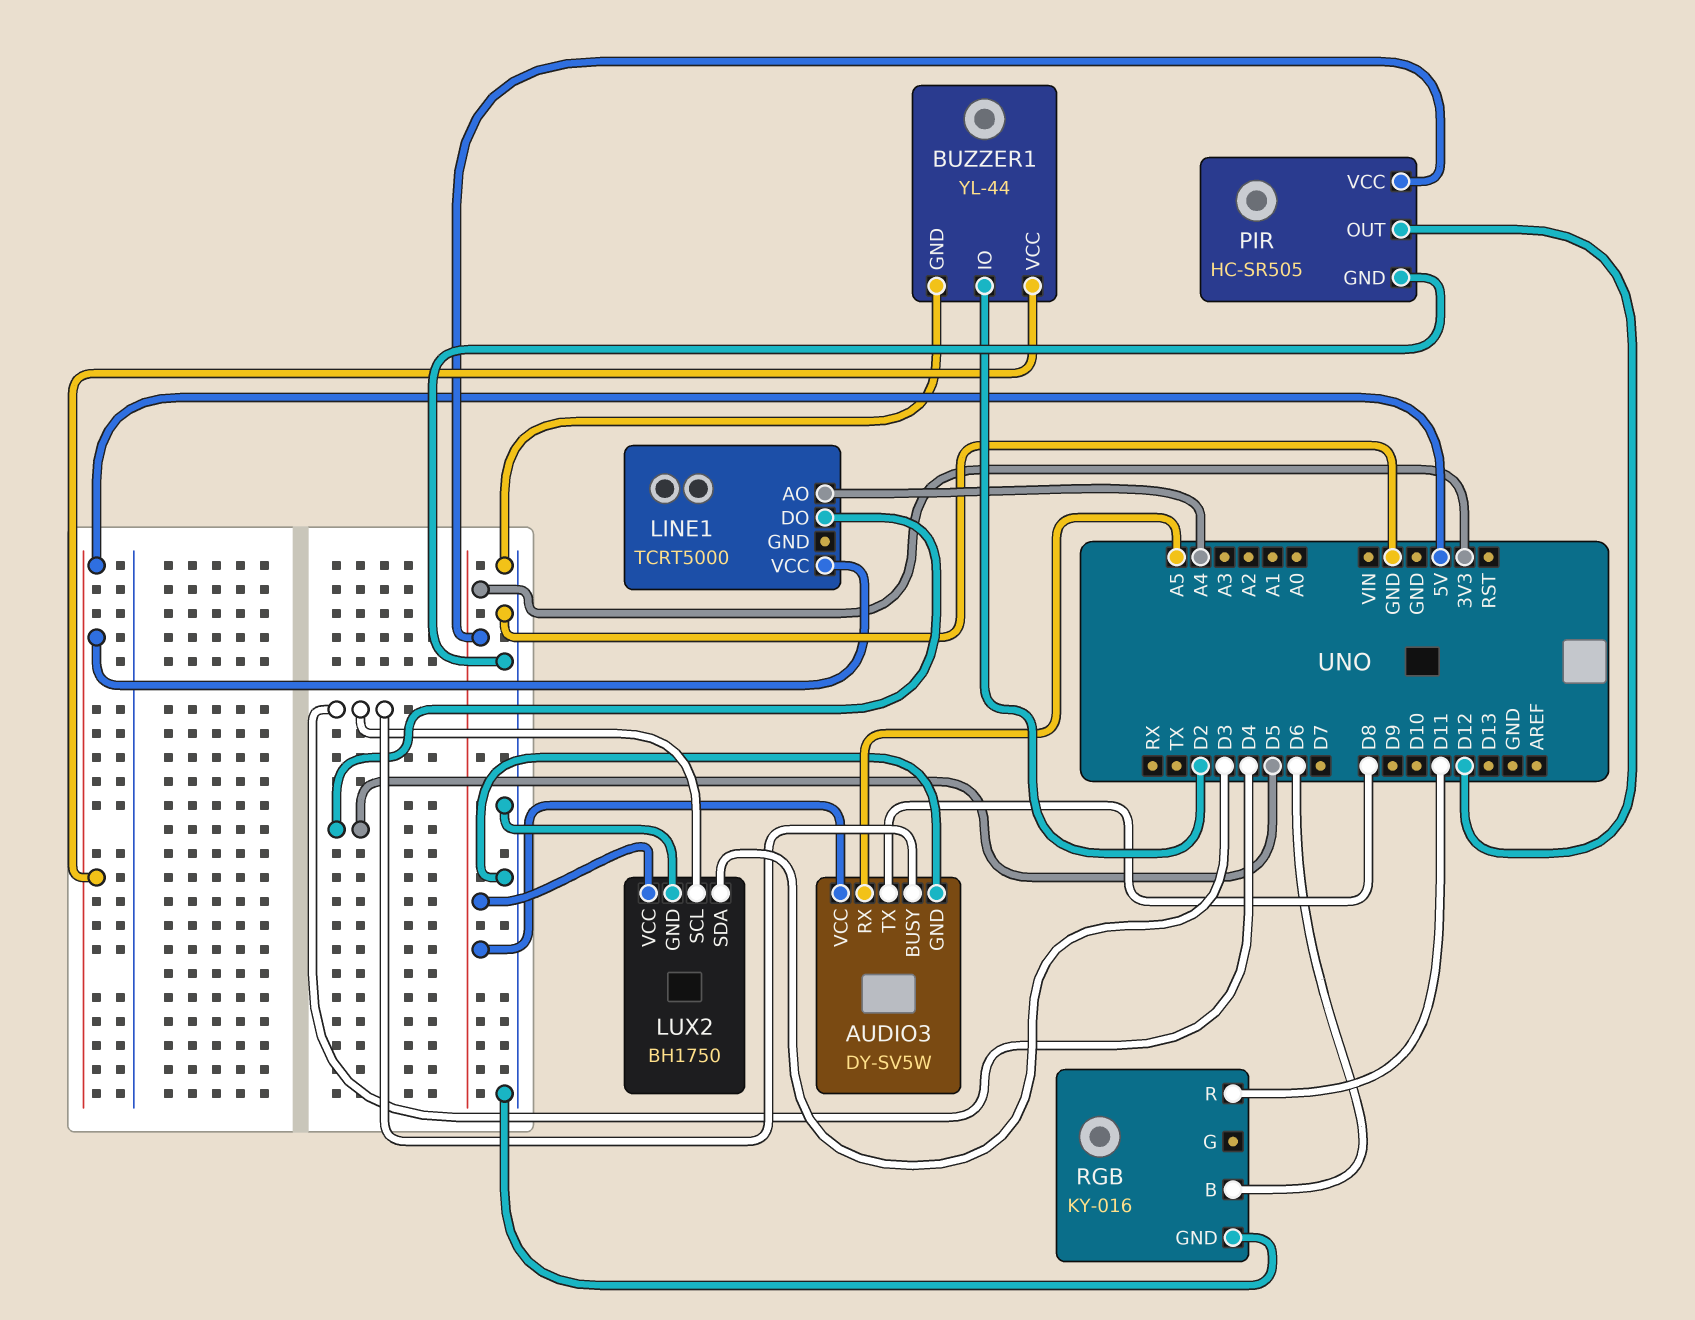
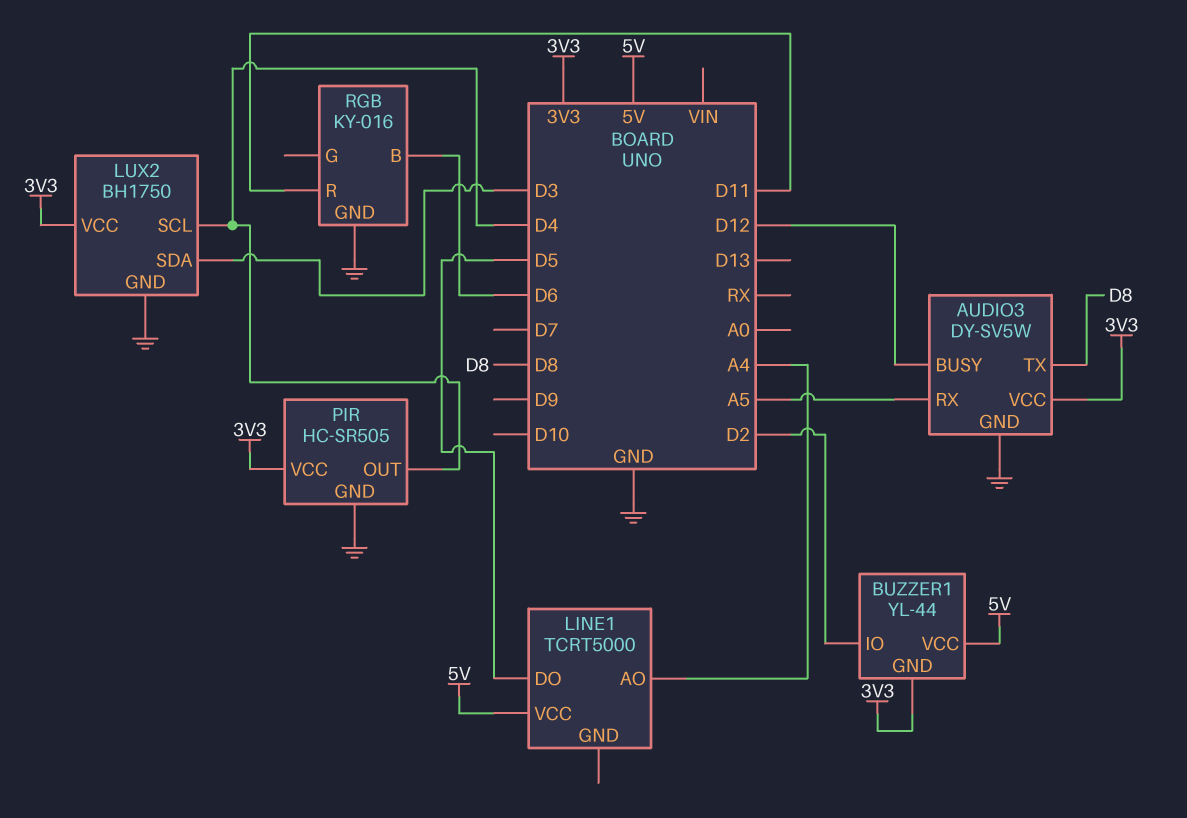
AUDIO3 pin BUSY: D4 -> D12
BUZZER1 pin GND: GND -> 3V3
PIR pin OUT: D12 -> D4

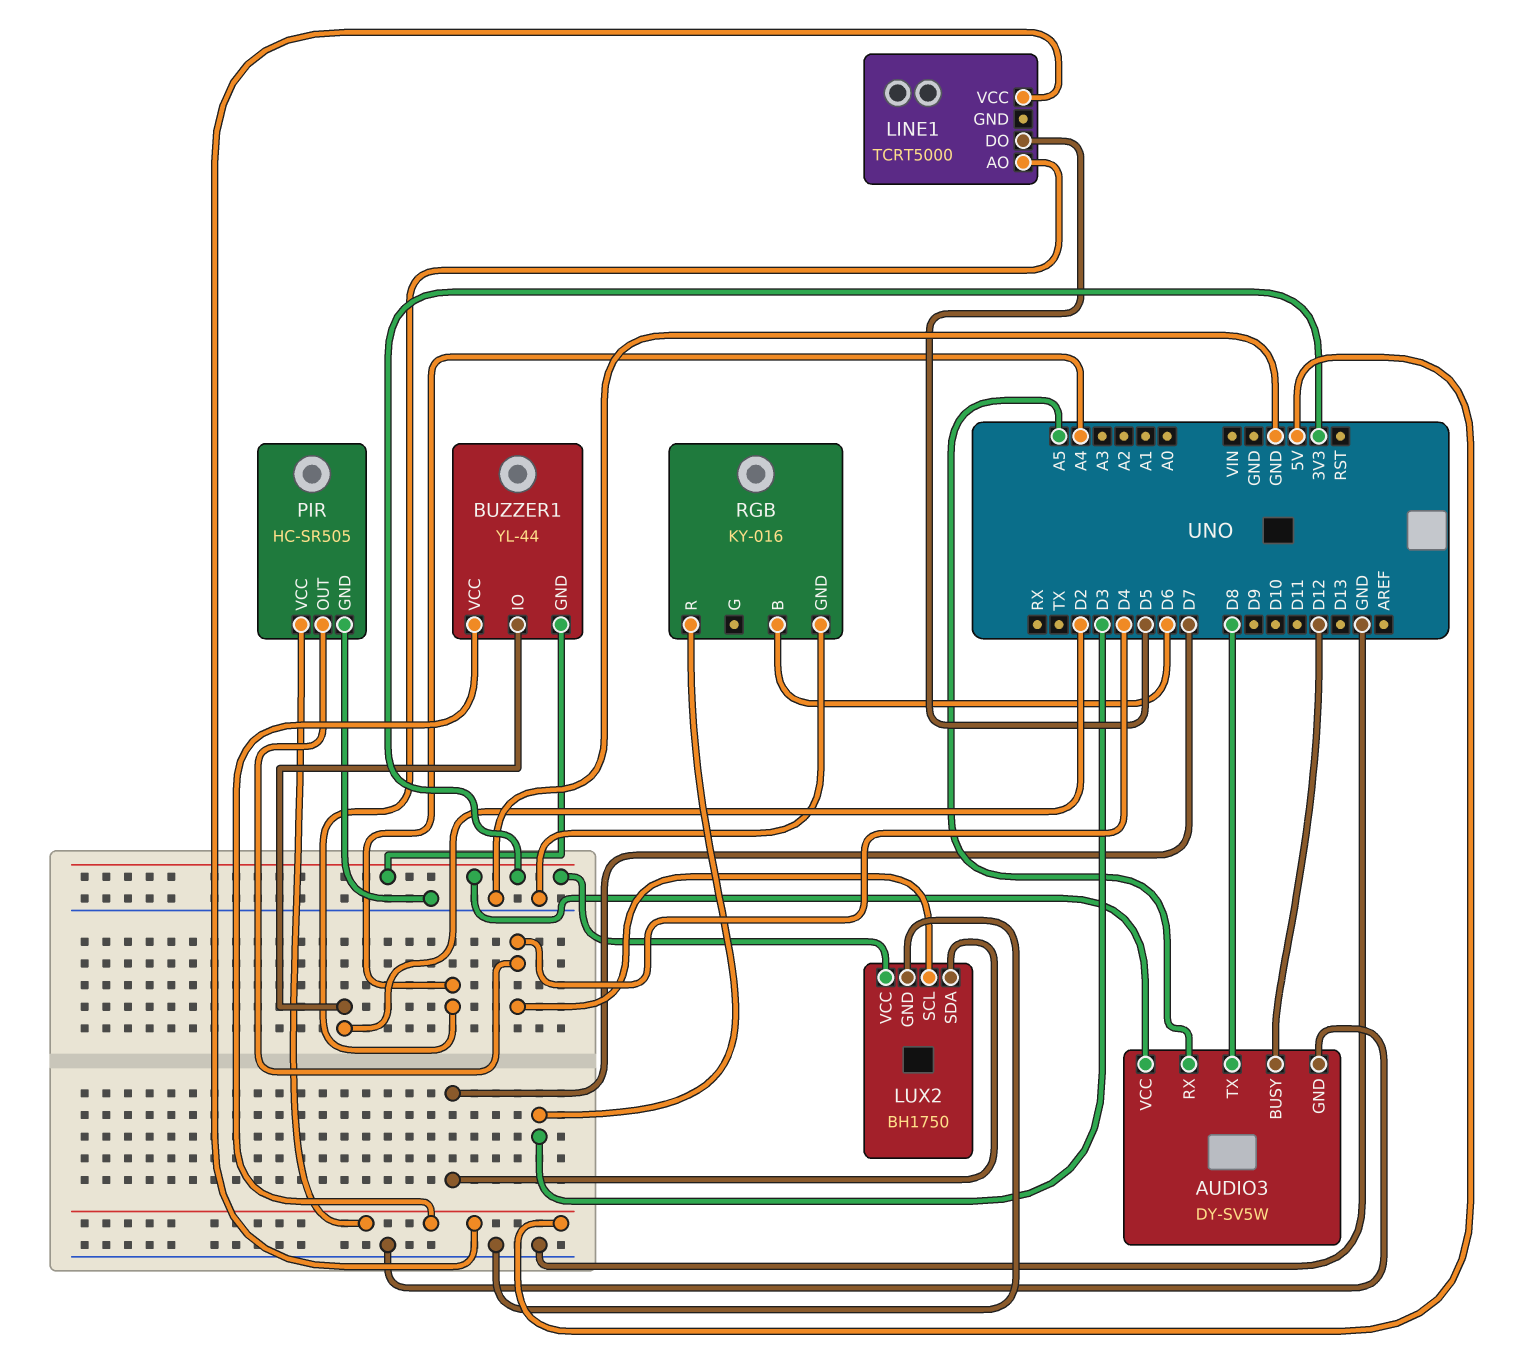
LUX2 pin SDA: D3 -> D7
PIR pin VCC: 3V3 -> 5V
RGB pin R: D11 -> D3

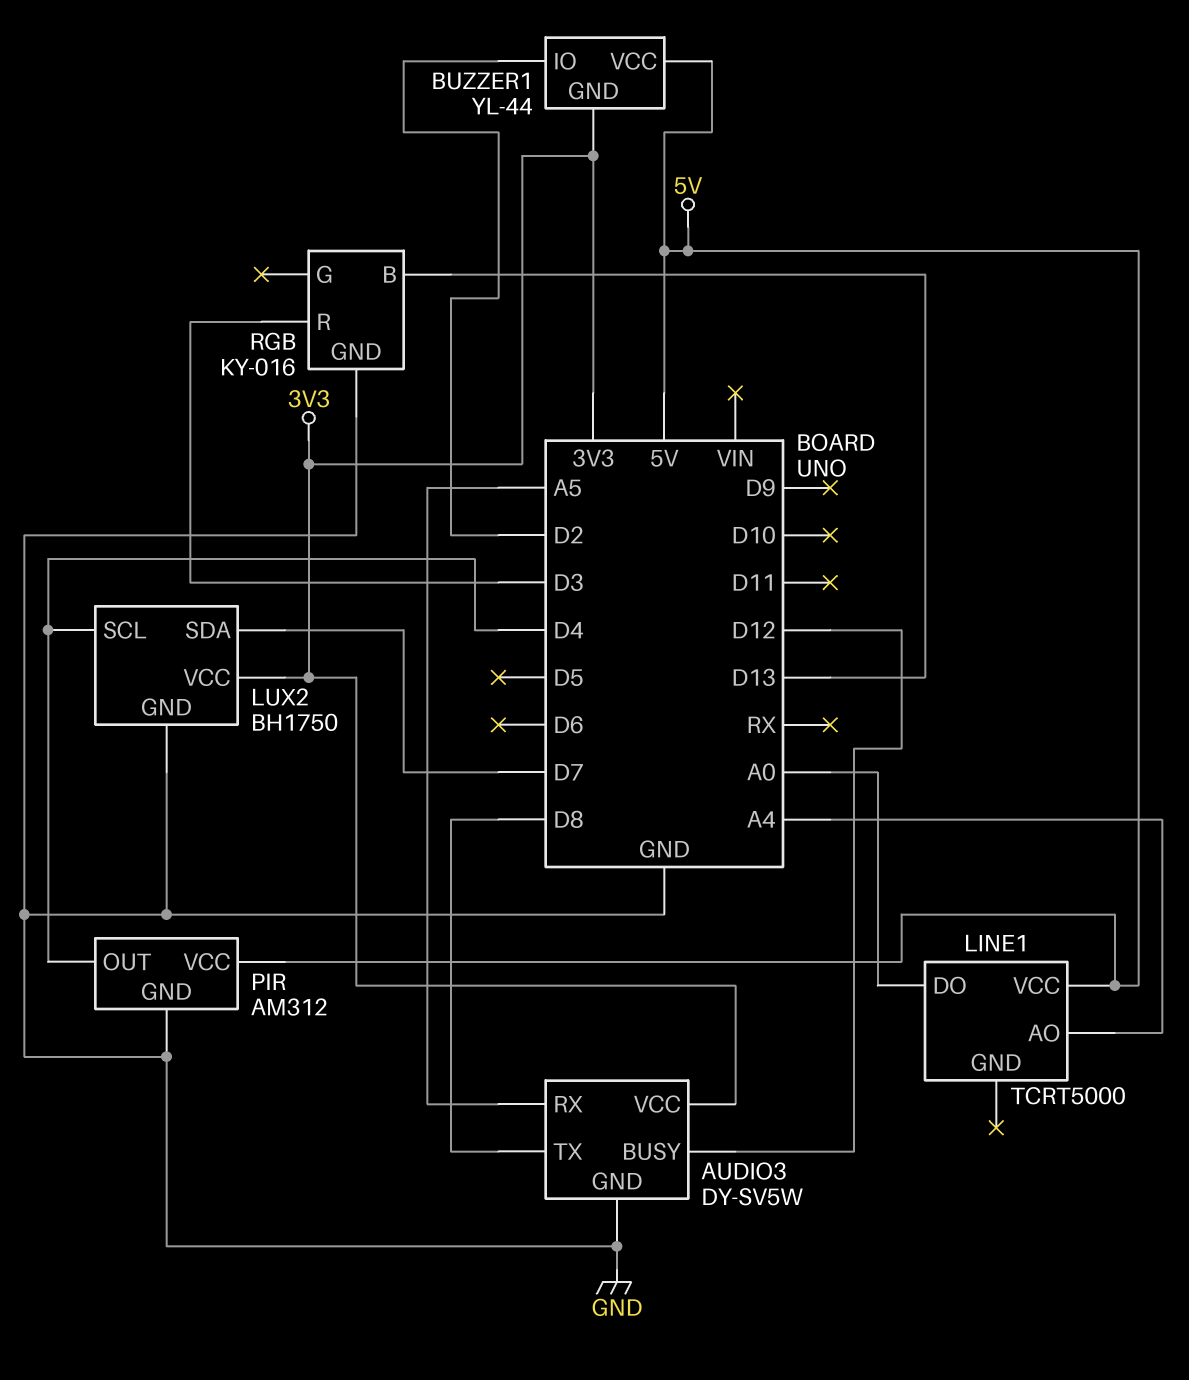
LINE1 pin DO: D5 -> A0
PIR: HC-SR505 -> AM312
RGB pin B: D6 -> D13

